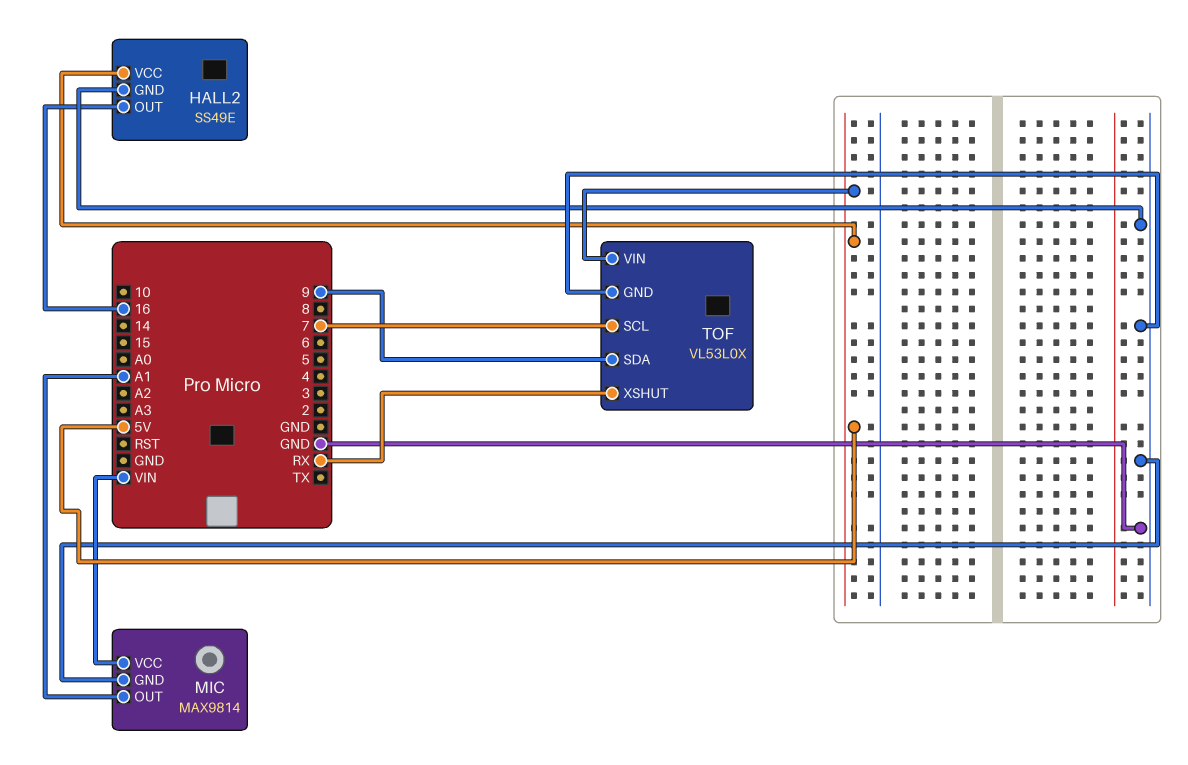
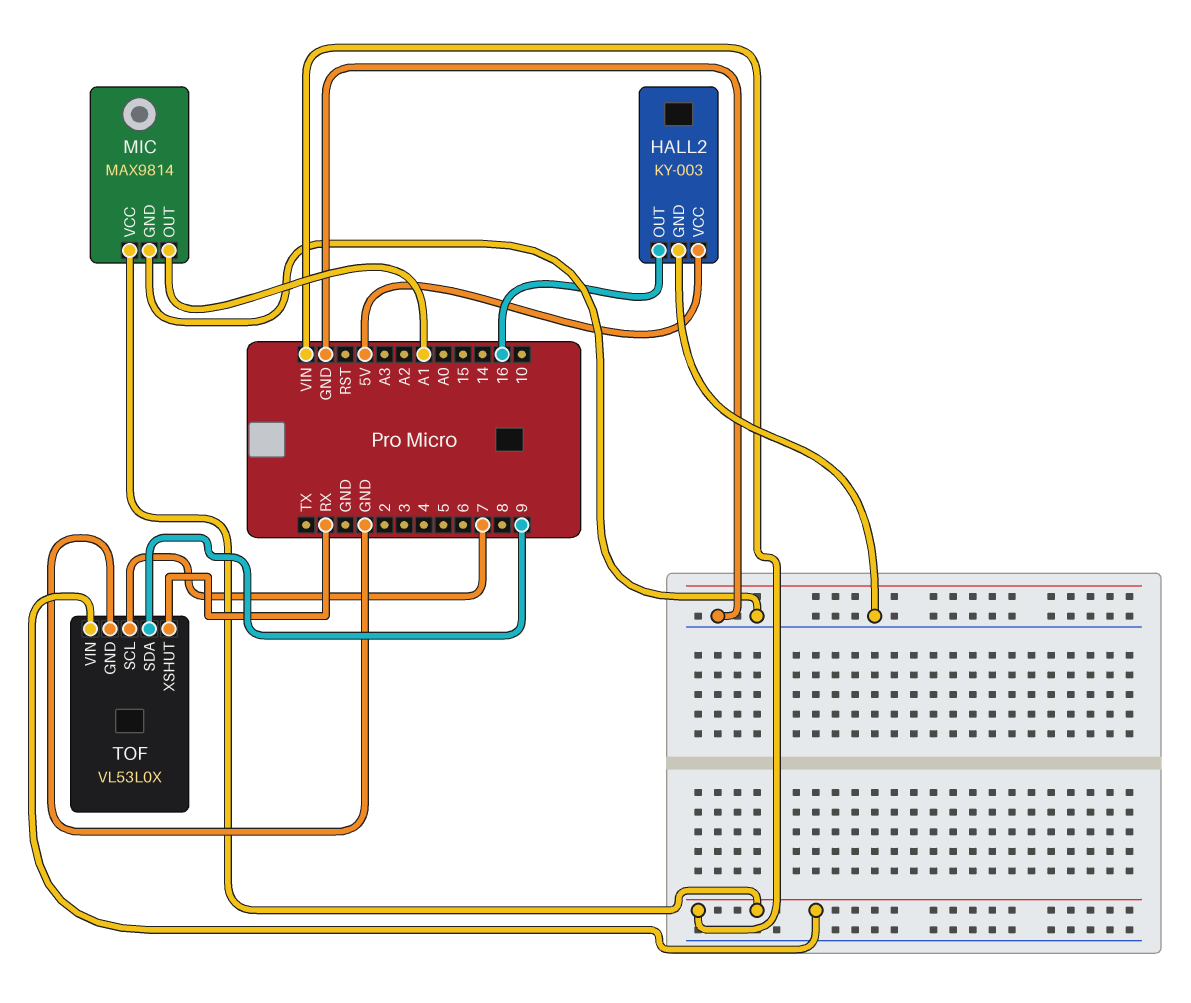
HALL2: SS49E -> KY-003
TOF pin VIN: 5V -> VIN

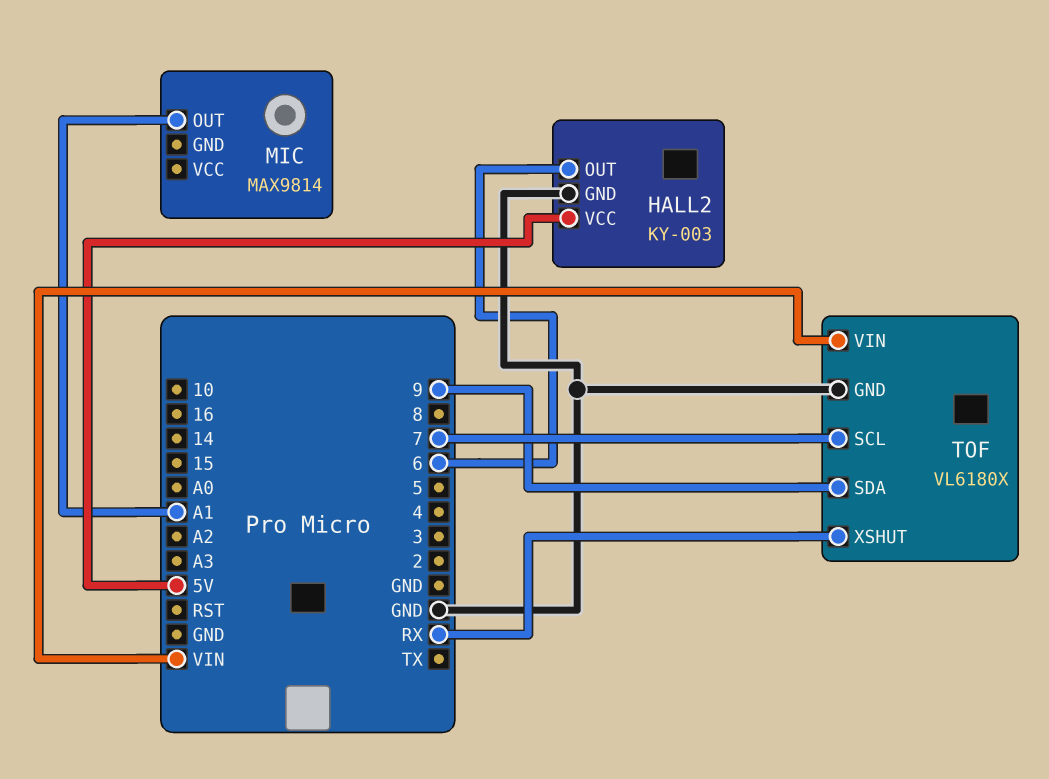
HALL2 pin OUT: 16 -> 6
MIC pin GND: GND -> none
MIC pin VCC: VIN -> none
TOF: VL53L0X -> VL6180X

